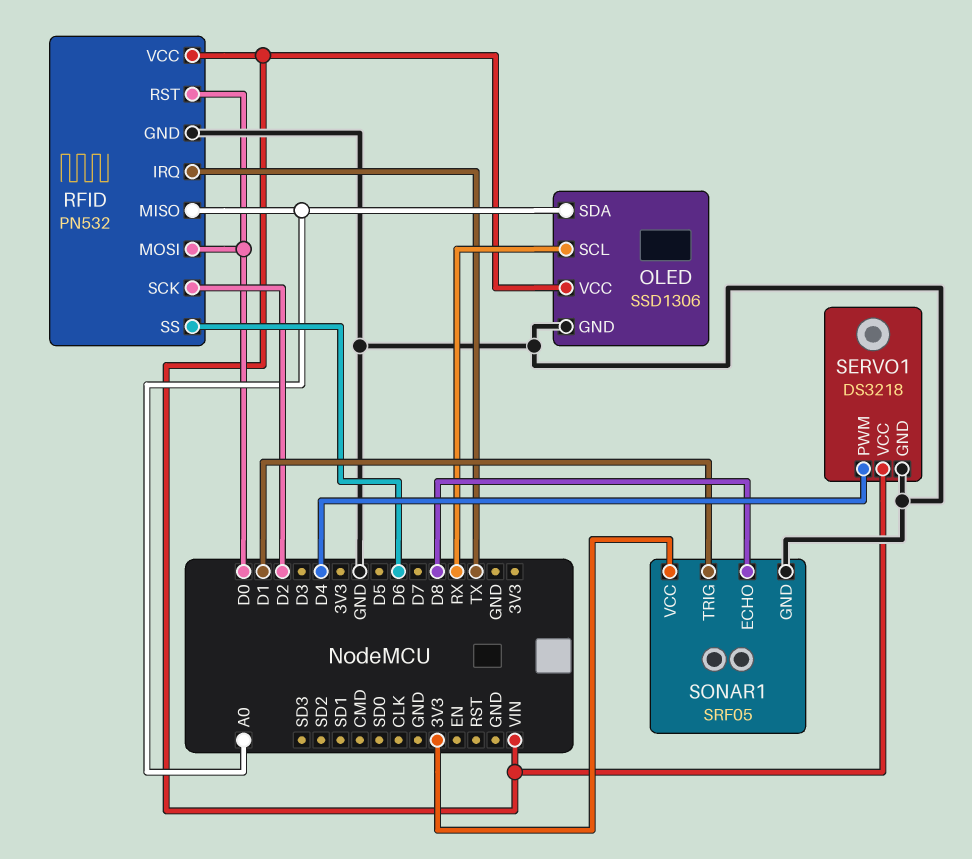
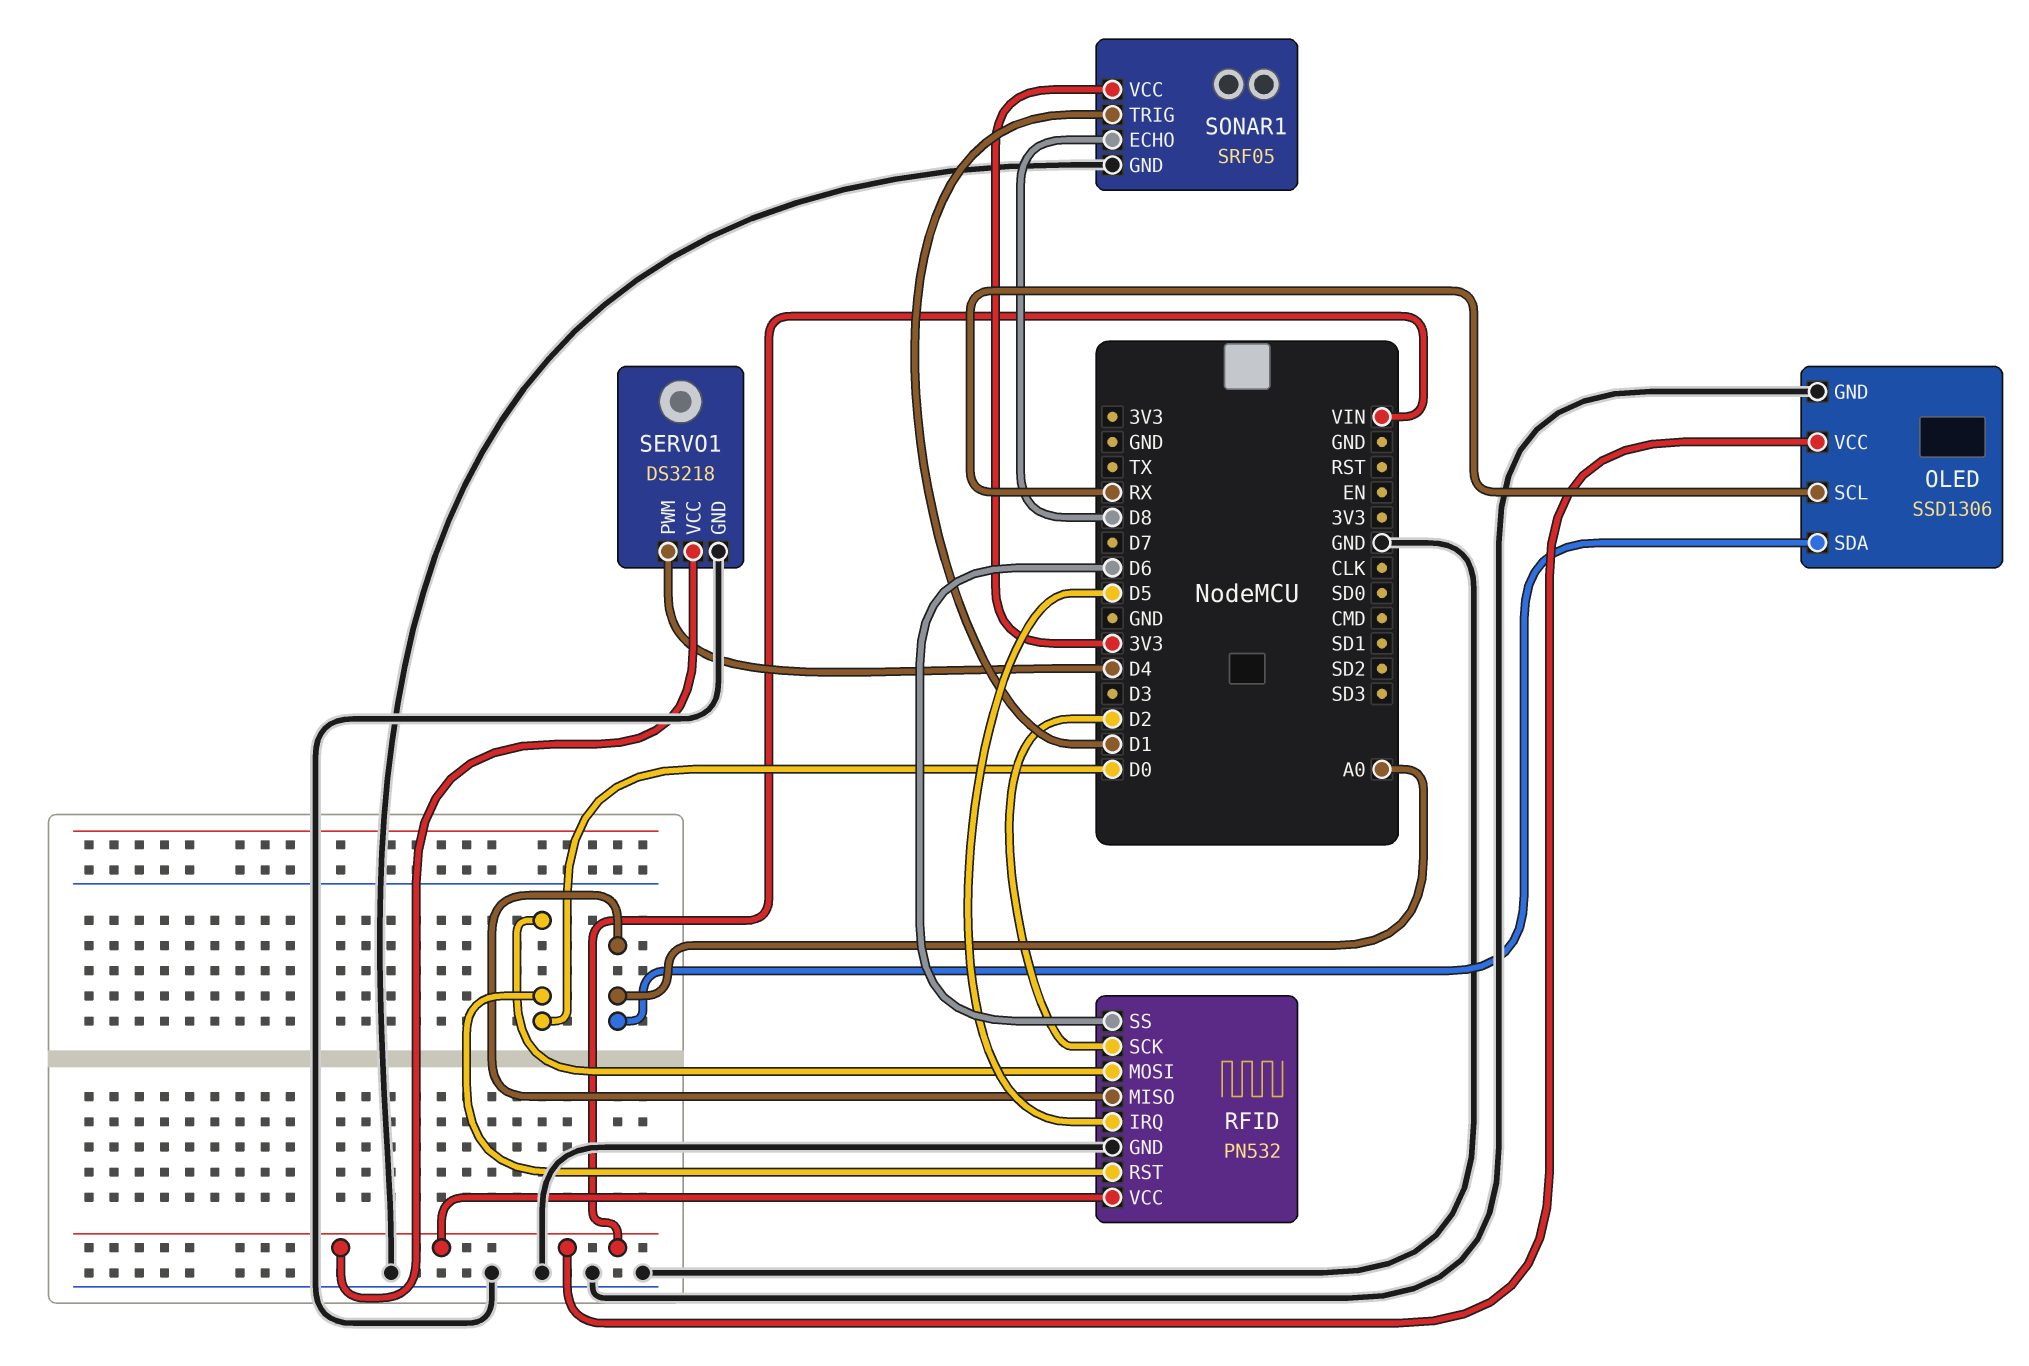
RFID pin IRQ: TX -> D5

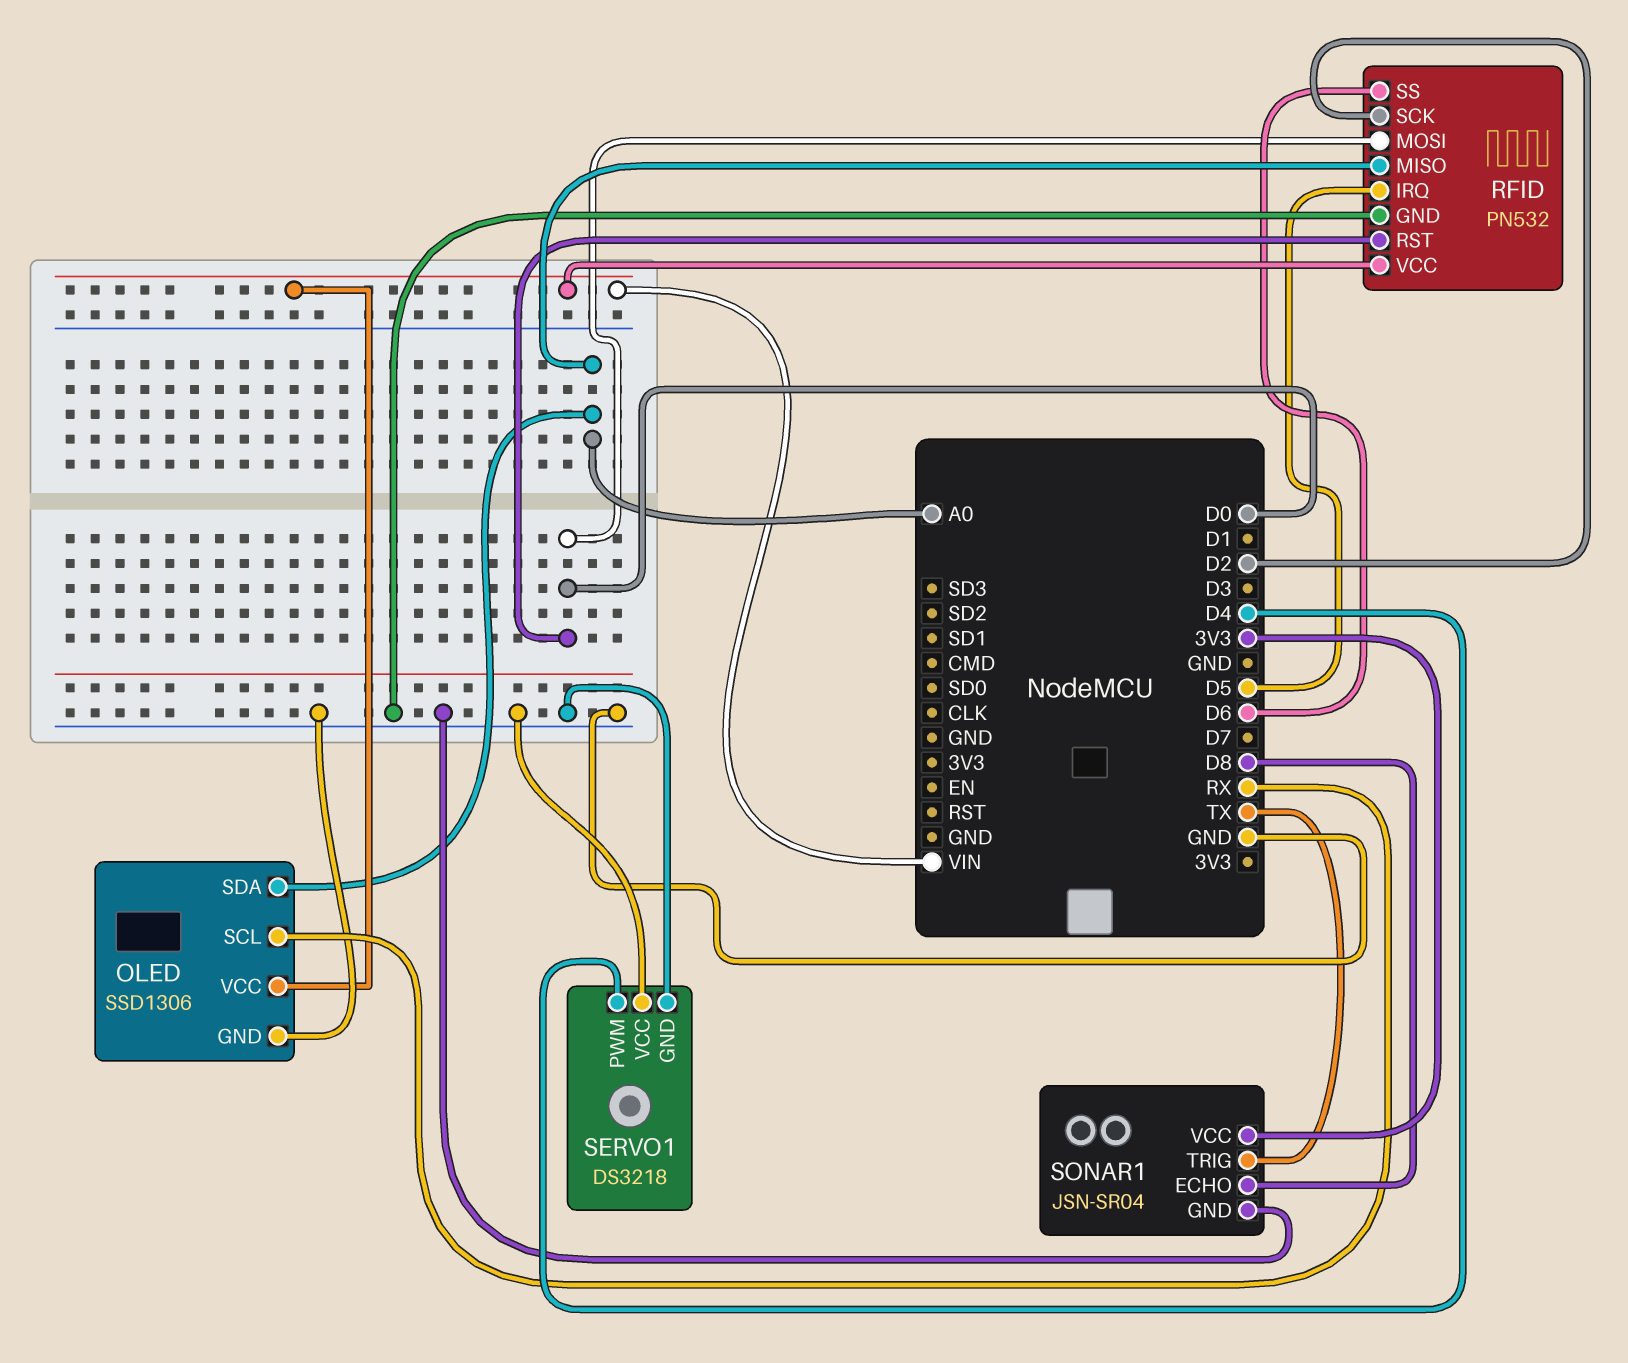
SERVO1 pin VCC: VIN -> GND
SONAR1: SRF05 -> JSN-SR04
SONAR1 pin TRIG: D1 -> TX

